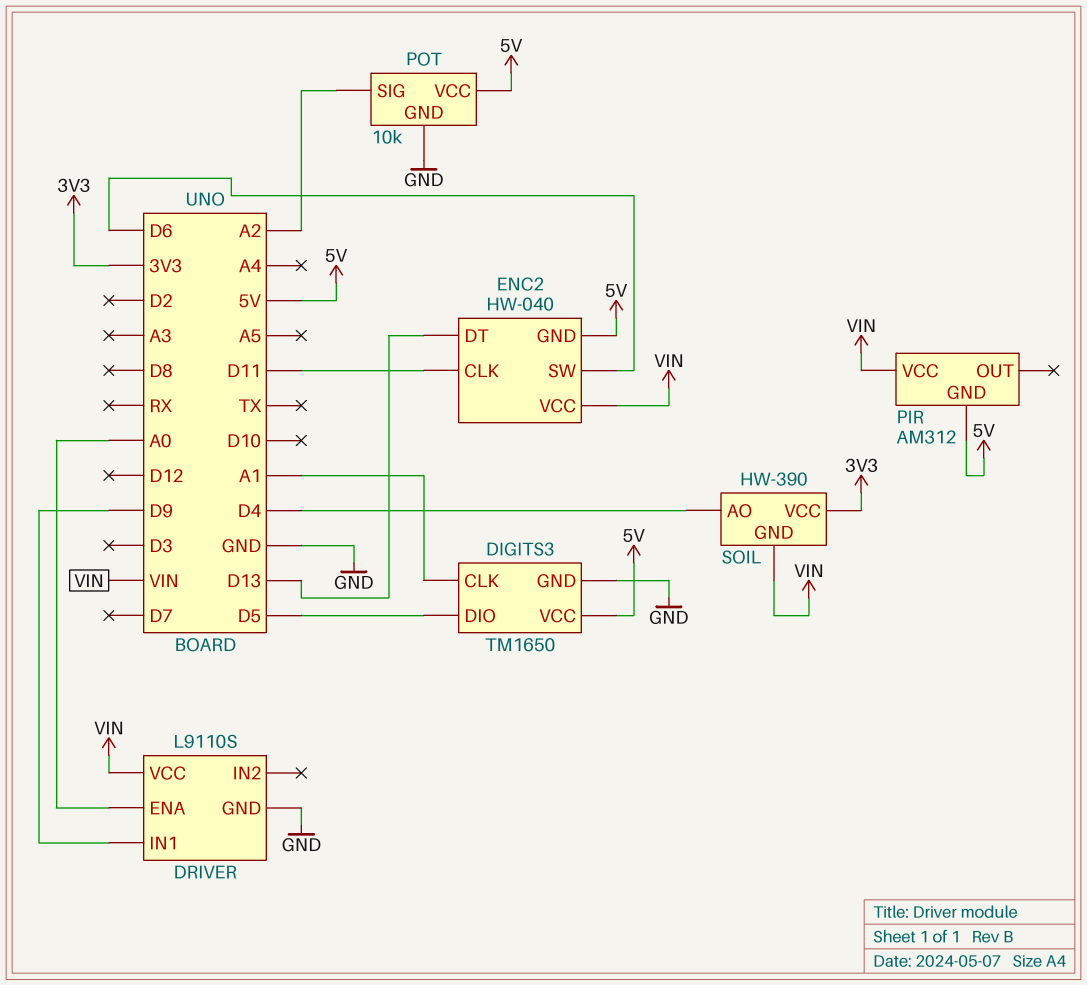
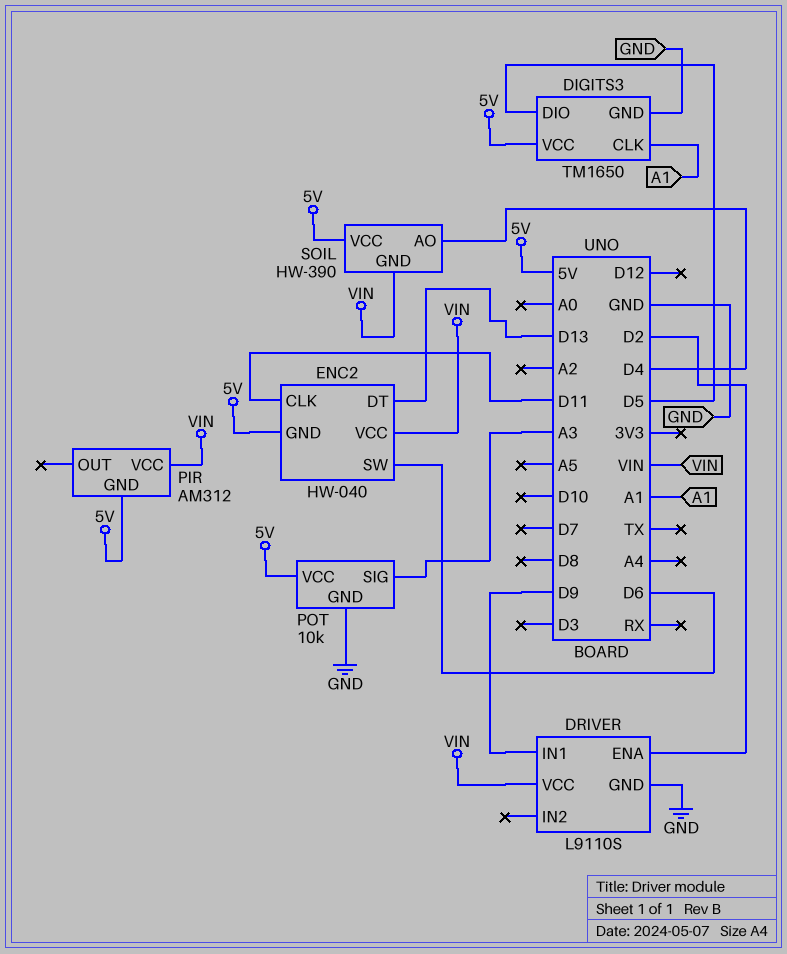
DRIVER pin ENA: A0 -> D2
POT pin SIG: A2 -> A3
SOIL pin VCC: 3V3 -> 5V

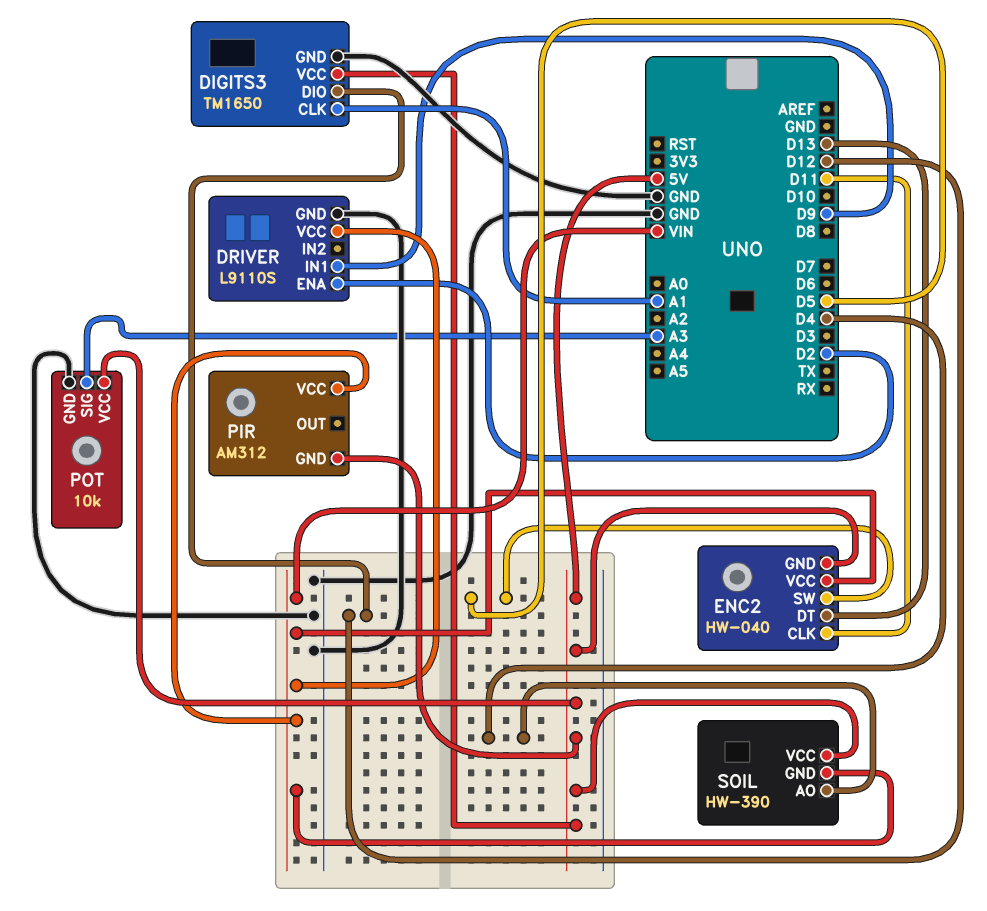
DIGITS3 pin DIO: D5 -> D12
ENC2 pin SW: D6 -> D5

